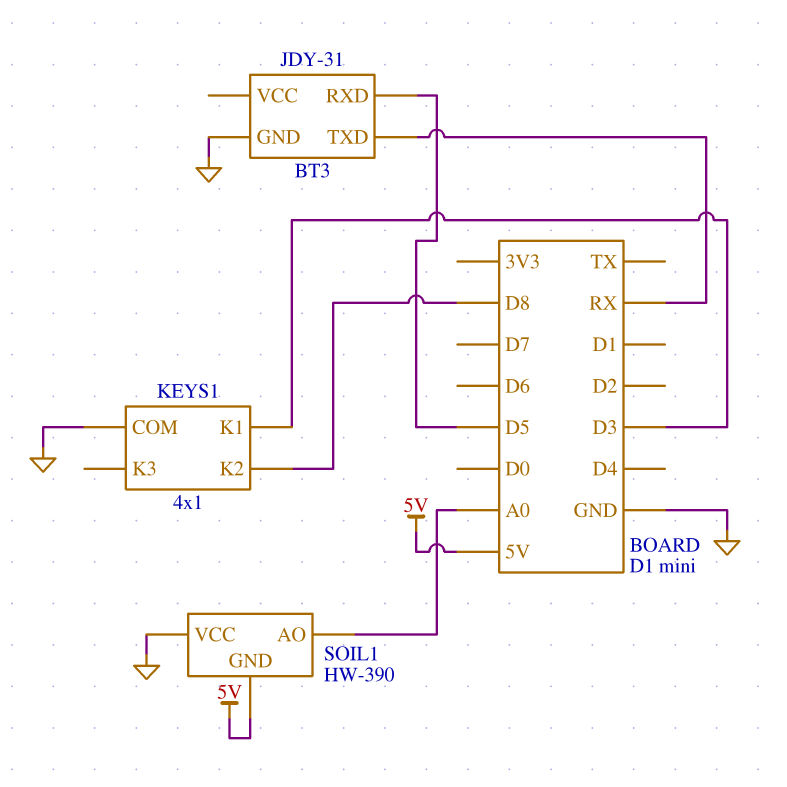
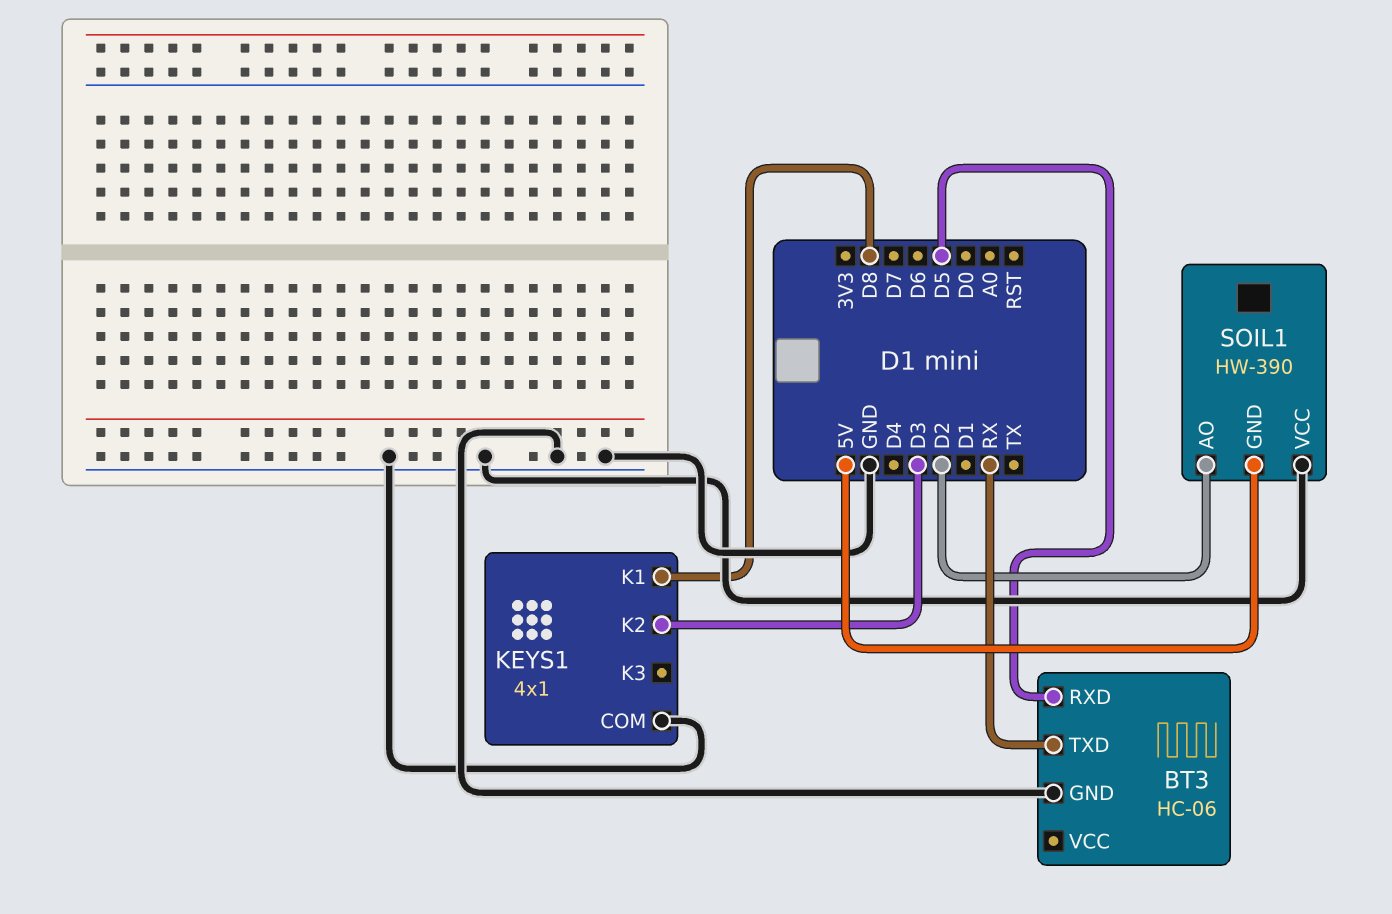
BT3: JDY-31 -> HC-06
KEYS1 pin K1: D3 -> D8
KEYS1 pin K2: D8 -> D3
SOIL1 pin AO: A0 -> D2

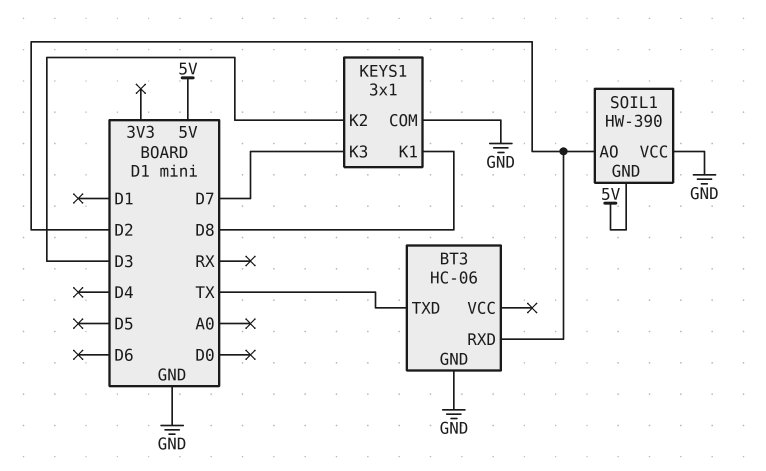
BT3 pin RXD: D5 -> D2
BT3 pin TXD: RX -> TX
KEYS1: 4x1 -> 3x1
KEYS1 pin K3: none -> D7

